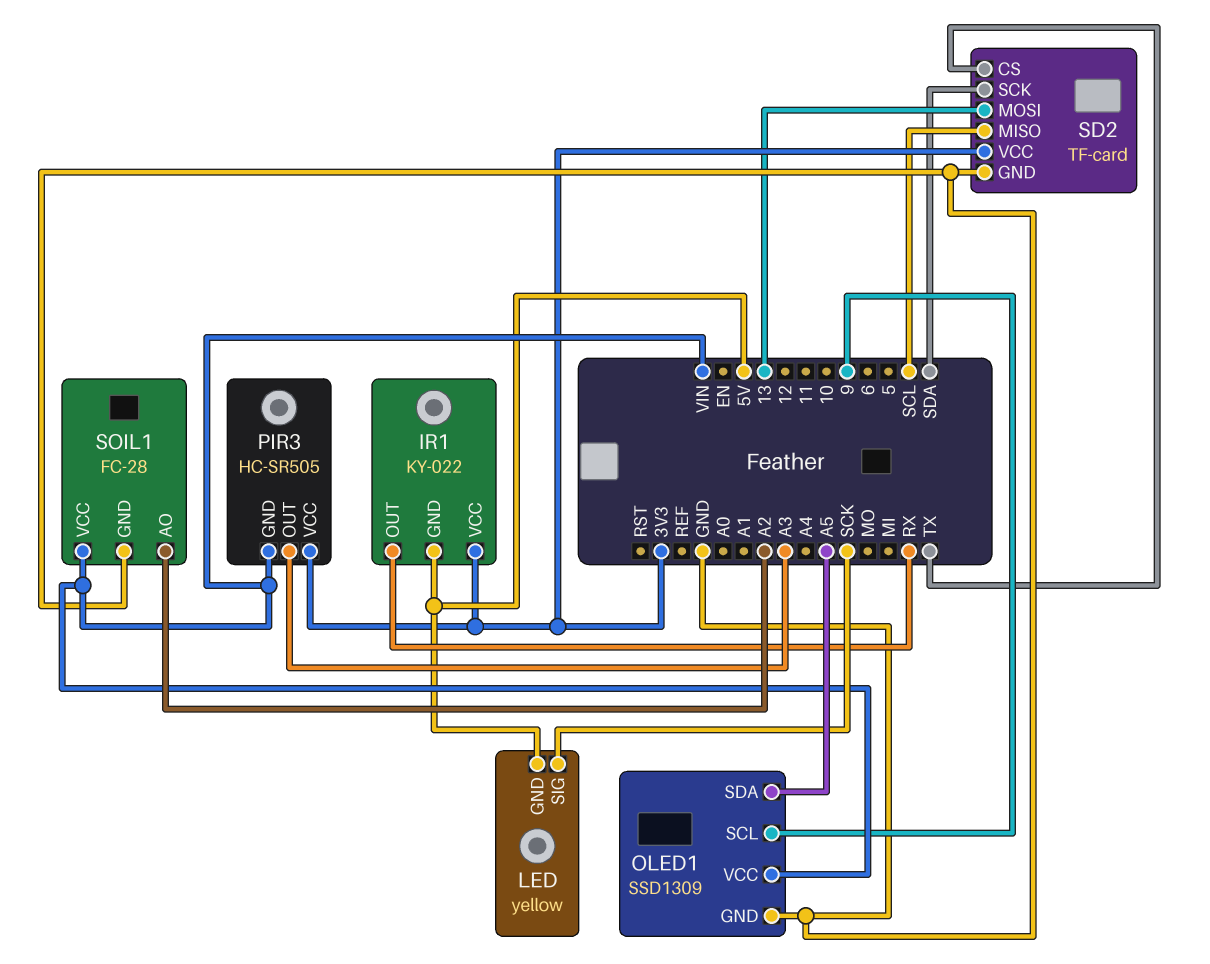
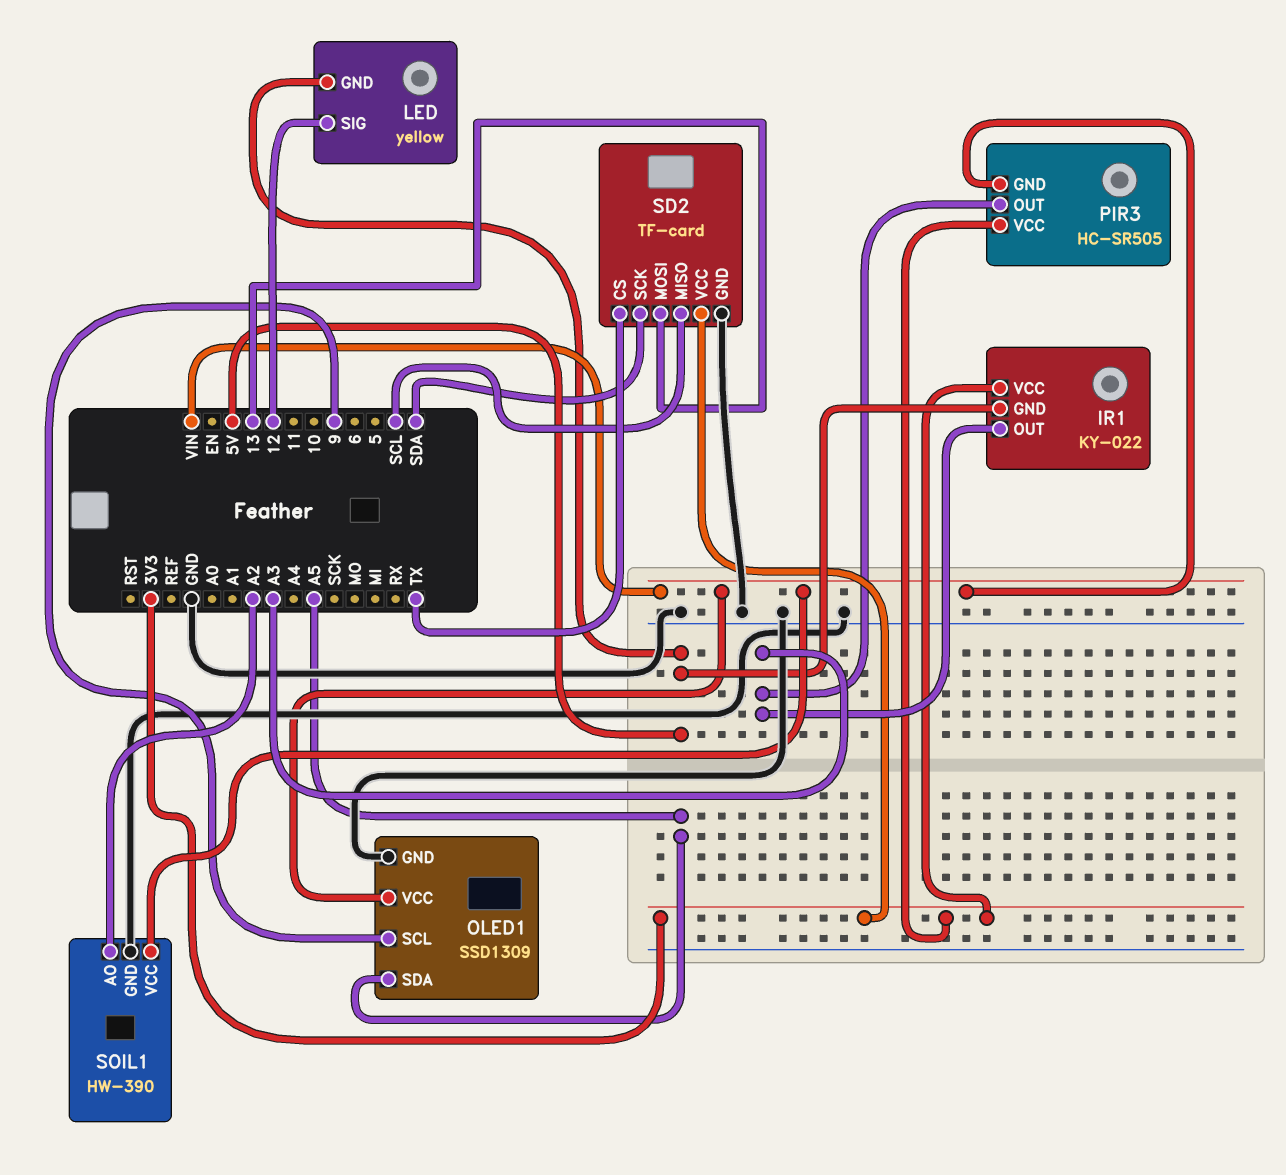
IR1 pin OUT: RX -> A3
LED pin SIG: SCK -> 12
SOIL1: FC-28 -> HW-390

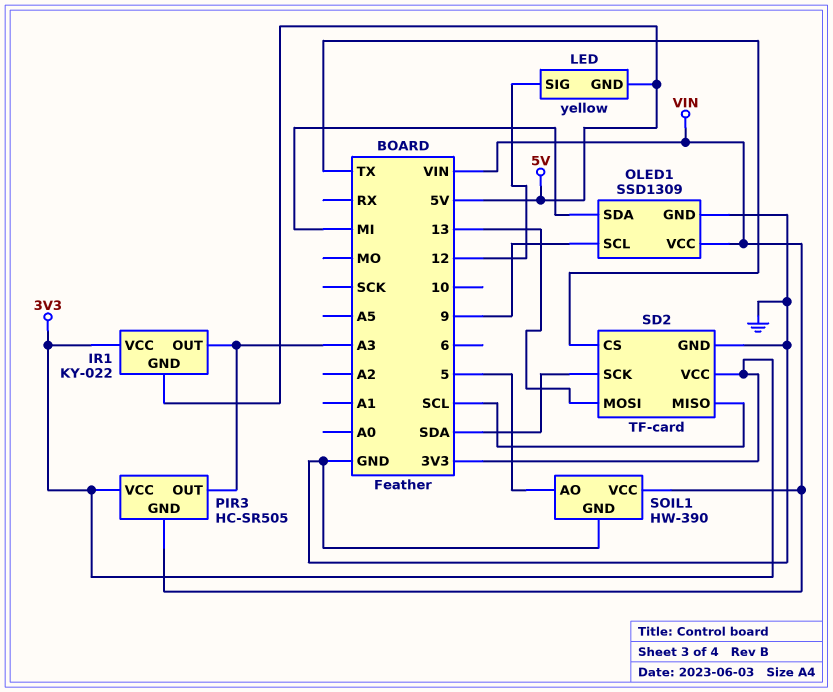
OLED1 pin SDA: A5 -> MI
SOIL1 pin AO: A2 -> 5

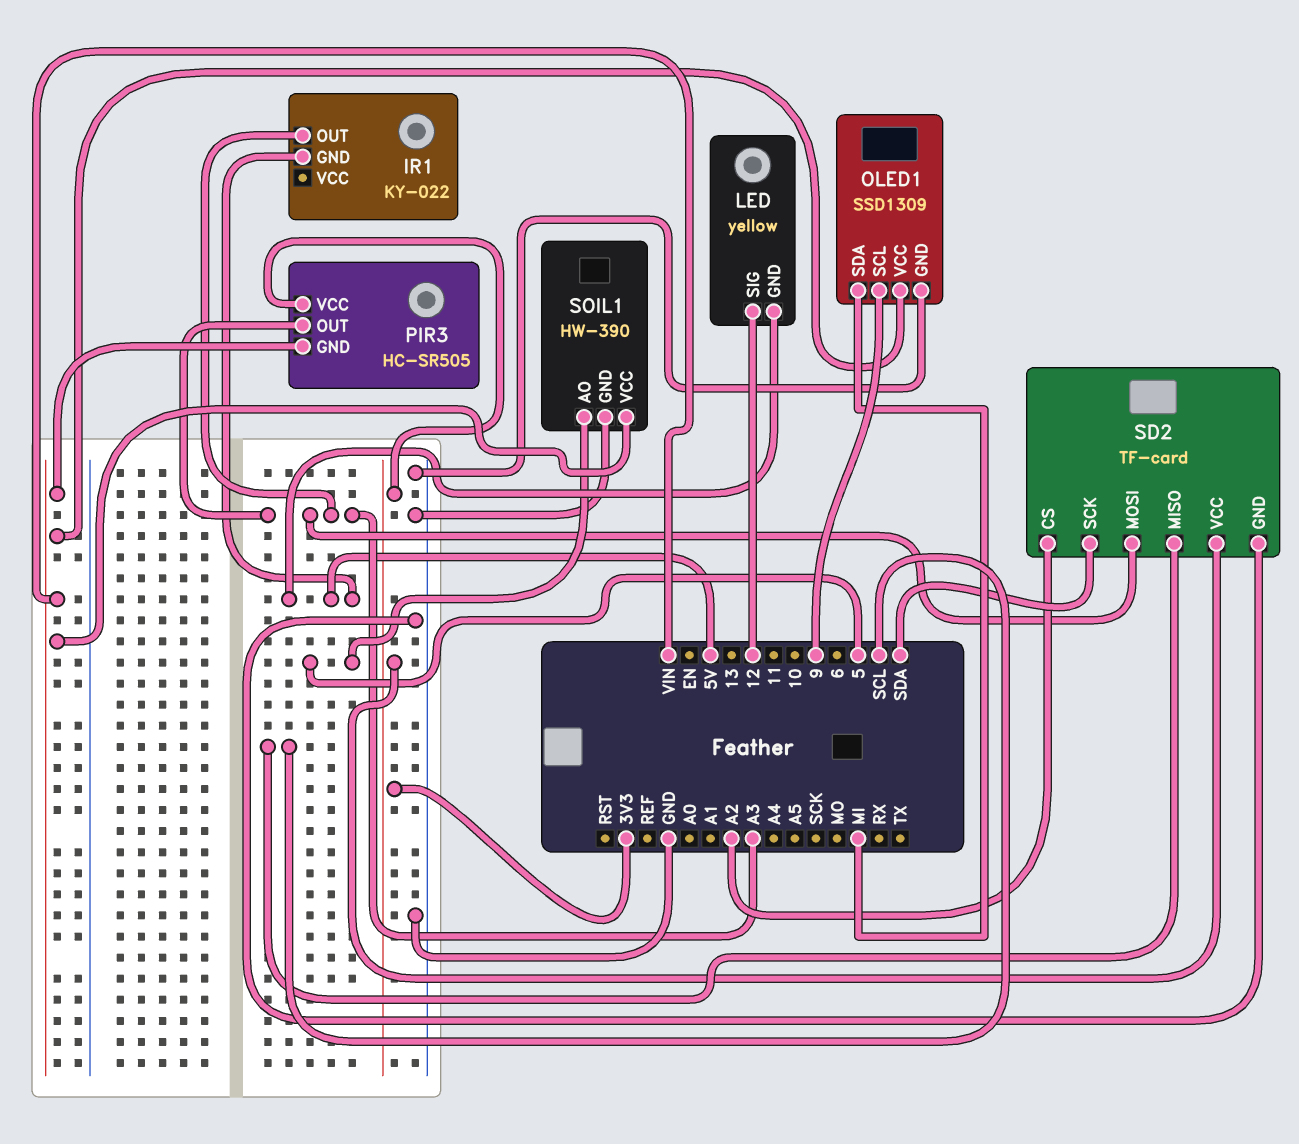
IR1 pin VCC: 3V3 -> none
SD2 pin CS: TX -> A2
SD2 pin MOSI: 13 -> A3

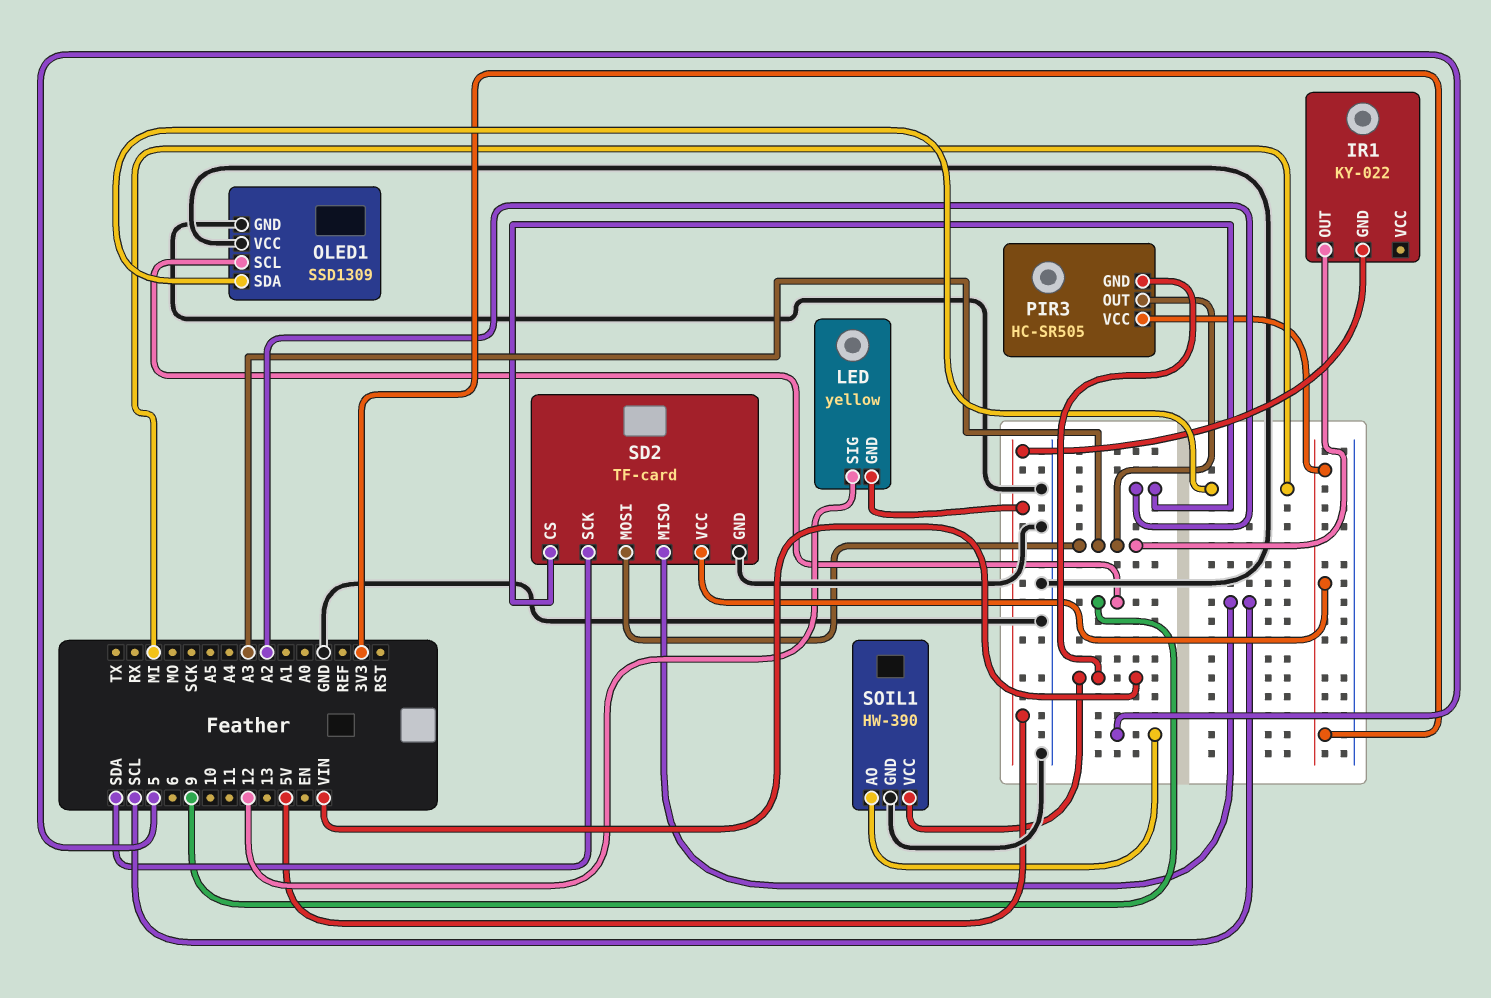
OLED1 pin VCC: VIN -> GND

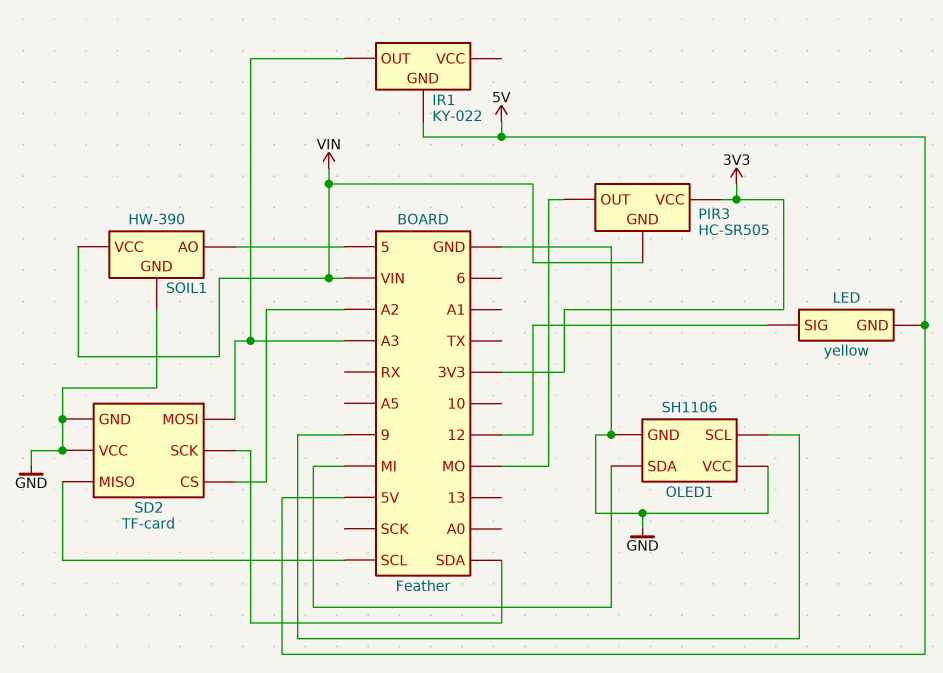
OLED1: SSD1309 -> SH1106
PIR3 pin OUT: A3 -> MO
SD2 pin VCC: 3V3 -> GND

